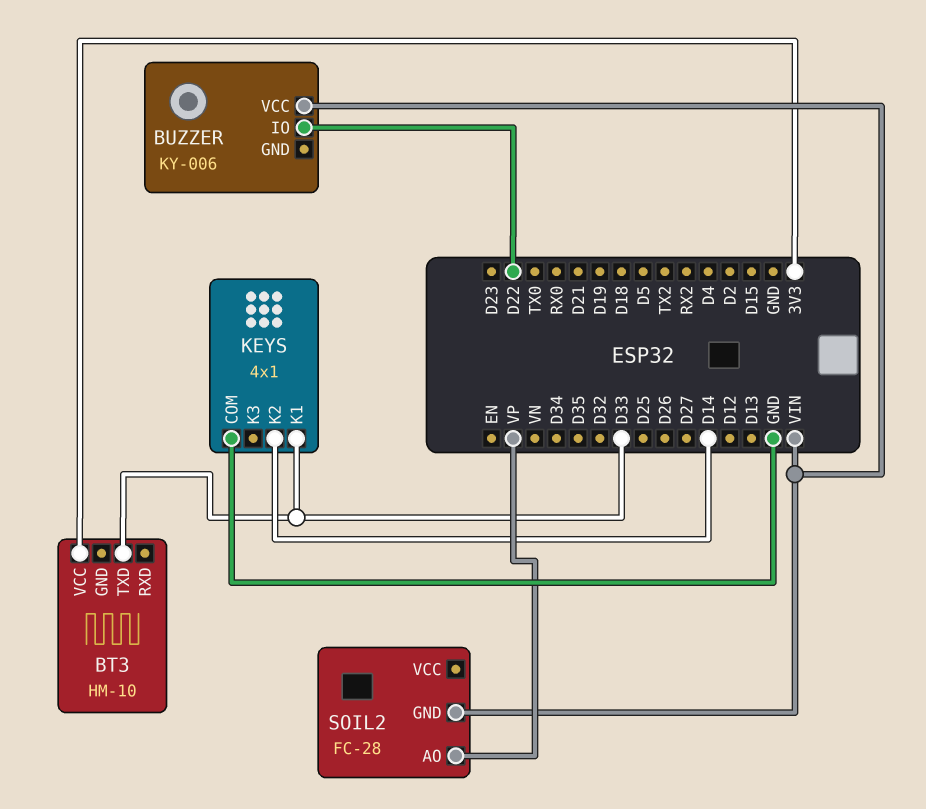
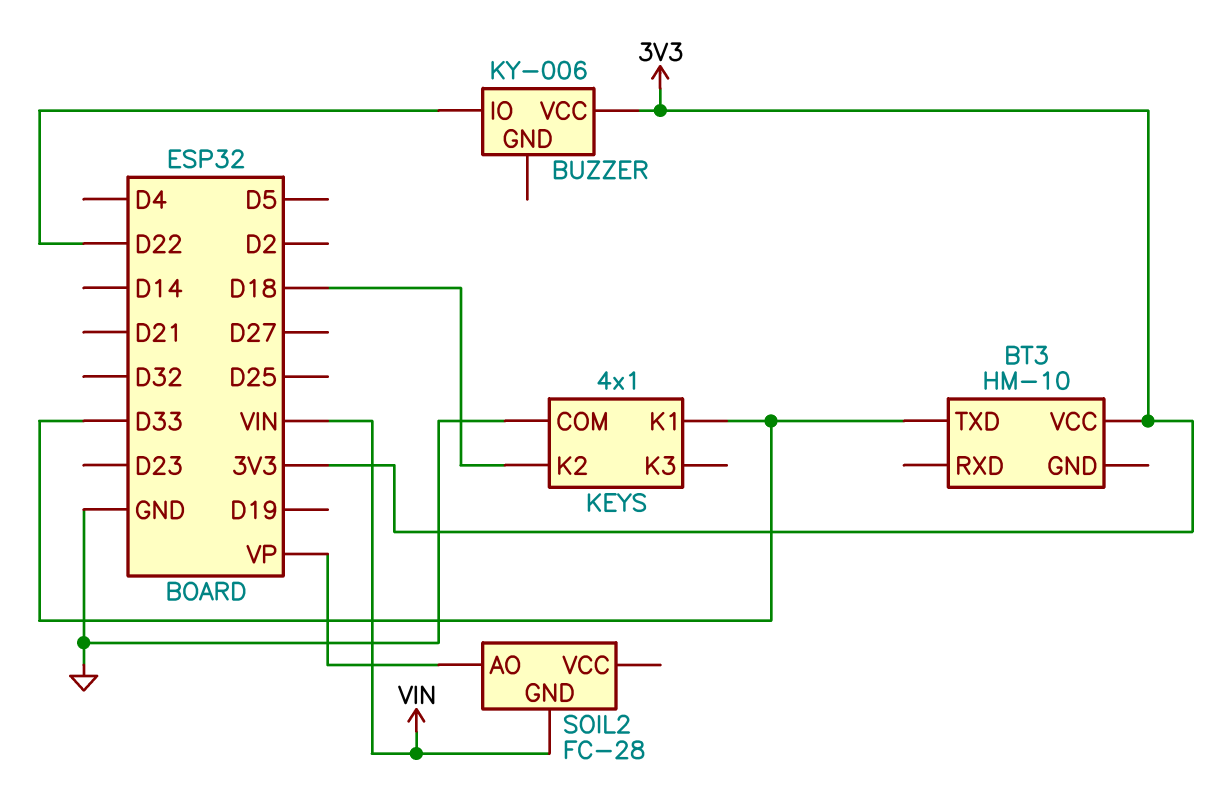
BUZZER pin VCC: VIN -> 3V3
KEYS pin K2: D14 -> D18

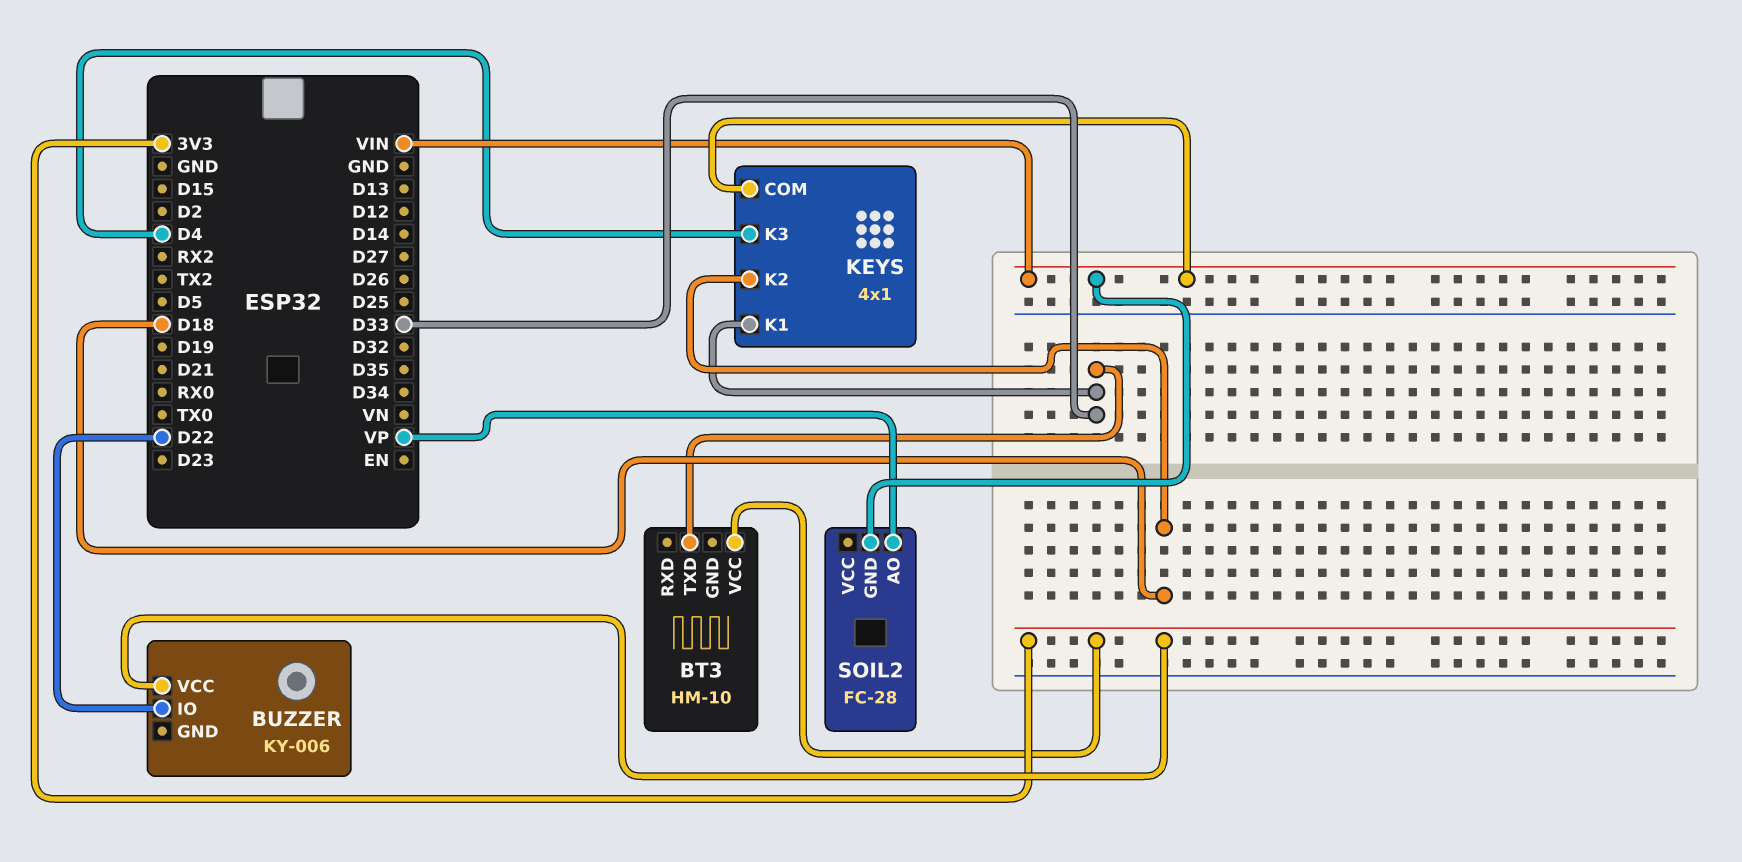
KEYS pin COM: GND -> VIN
KEYS pin K3: none -> D4

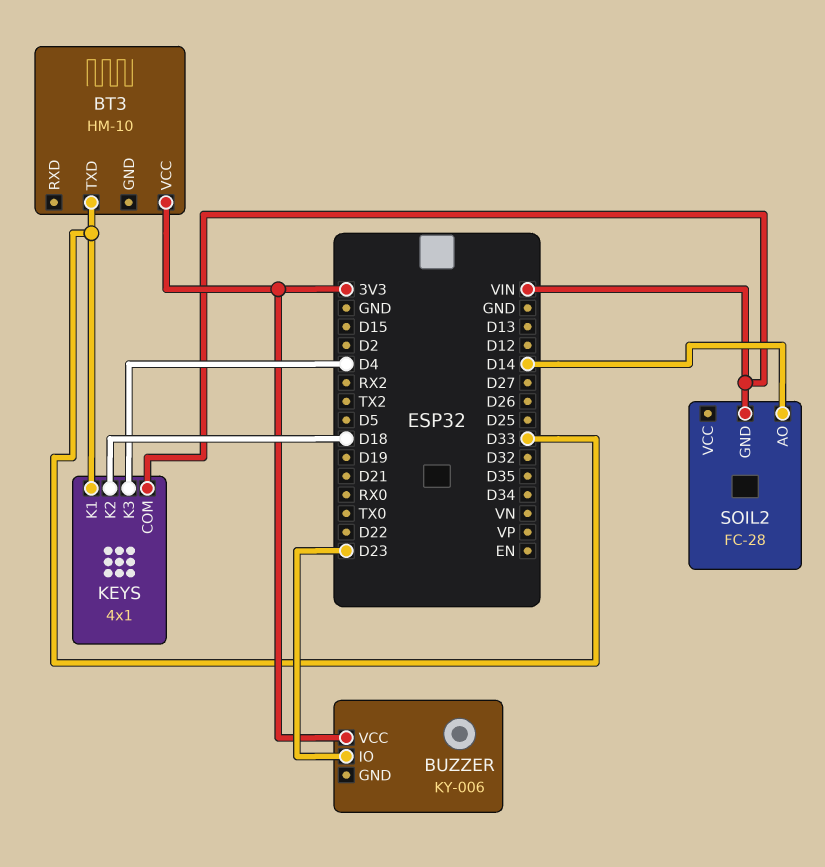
BUZZER pin IO: D22 -> D23
SOIL2 pin AO: VP -> D14

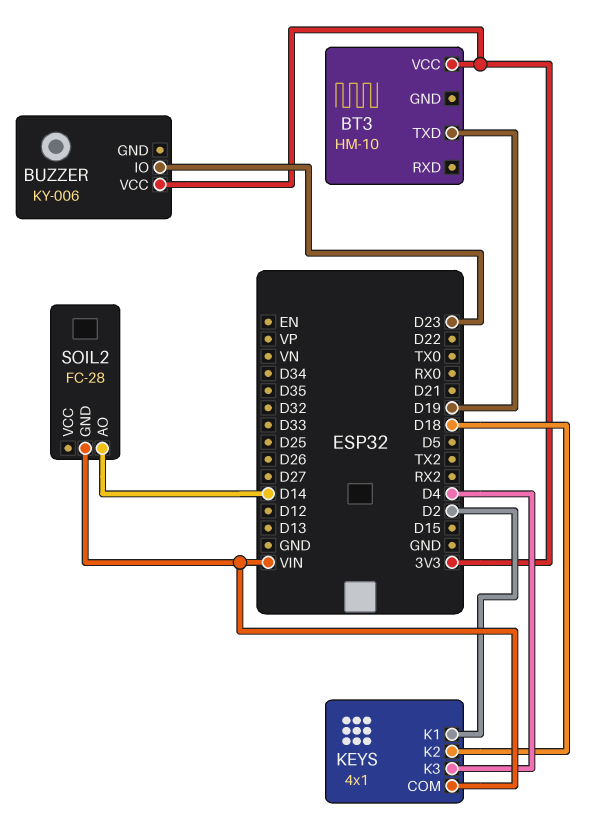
BT3 pin TXD: D33 -> D19
KEYS pin K1: D33 -> D2

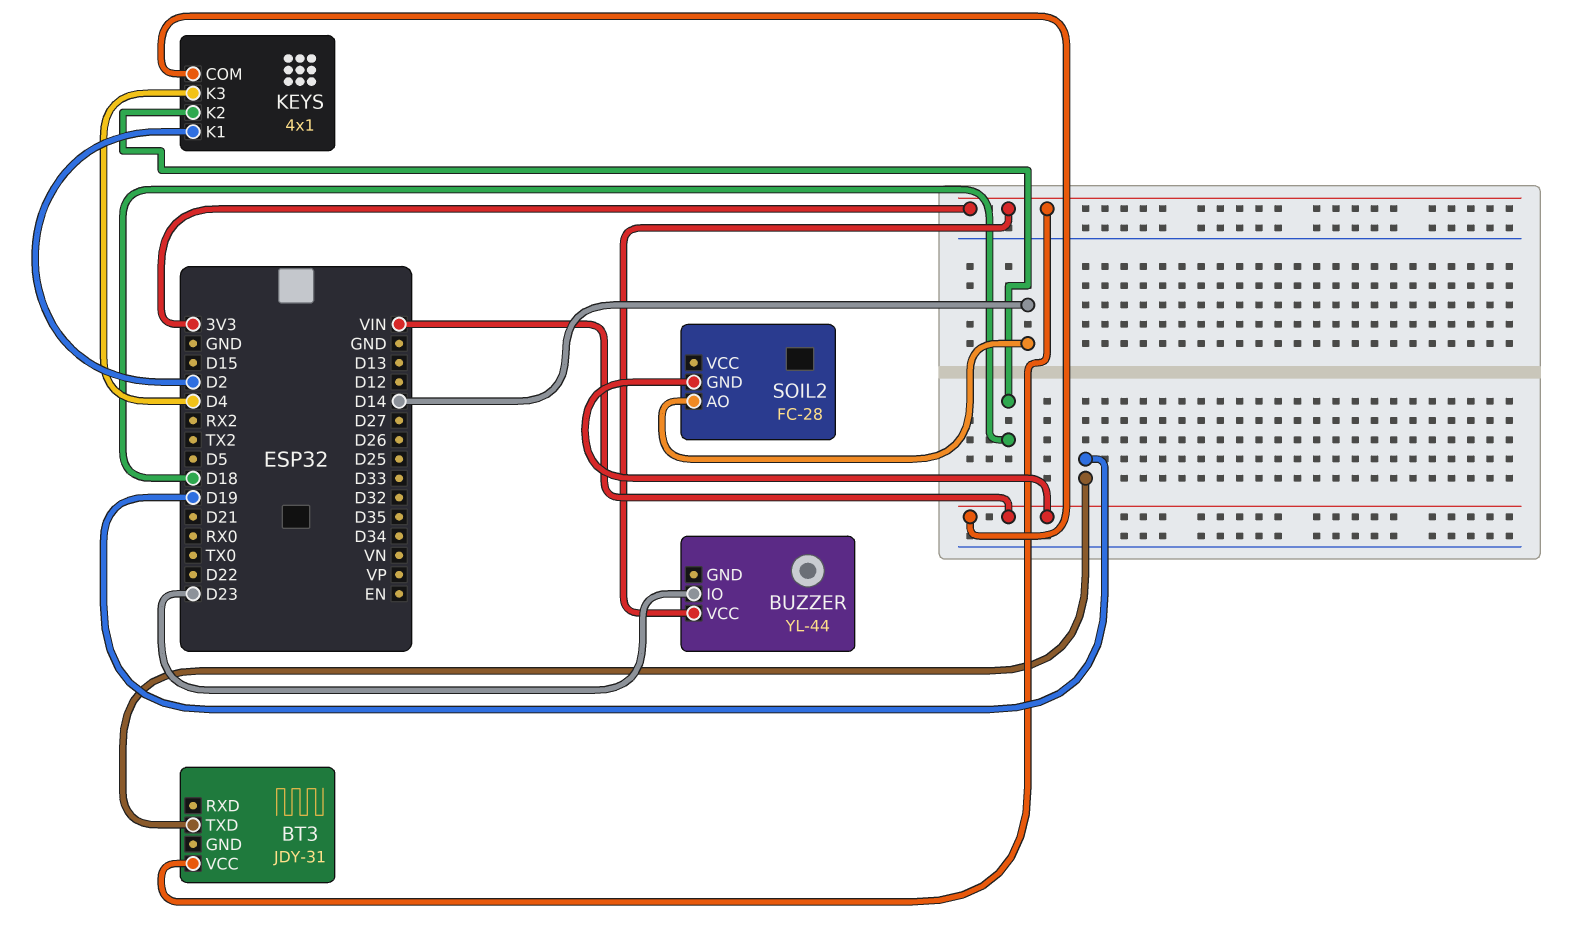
BT3: HM-10 -> JDY-31
BUZZER: KY-006 -> YL-44

